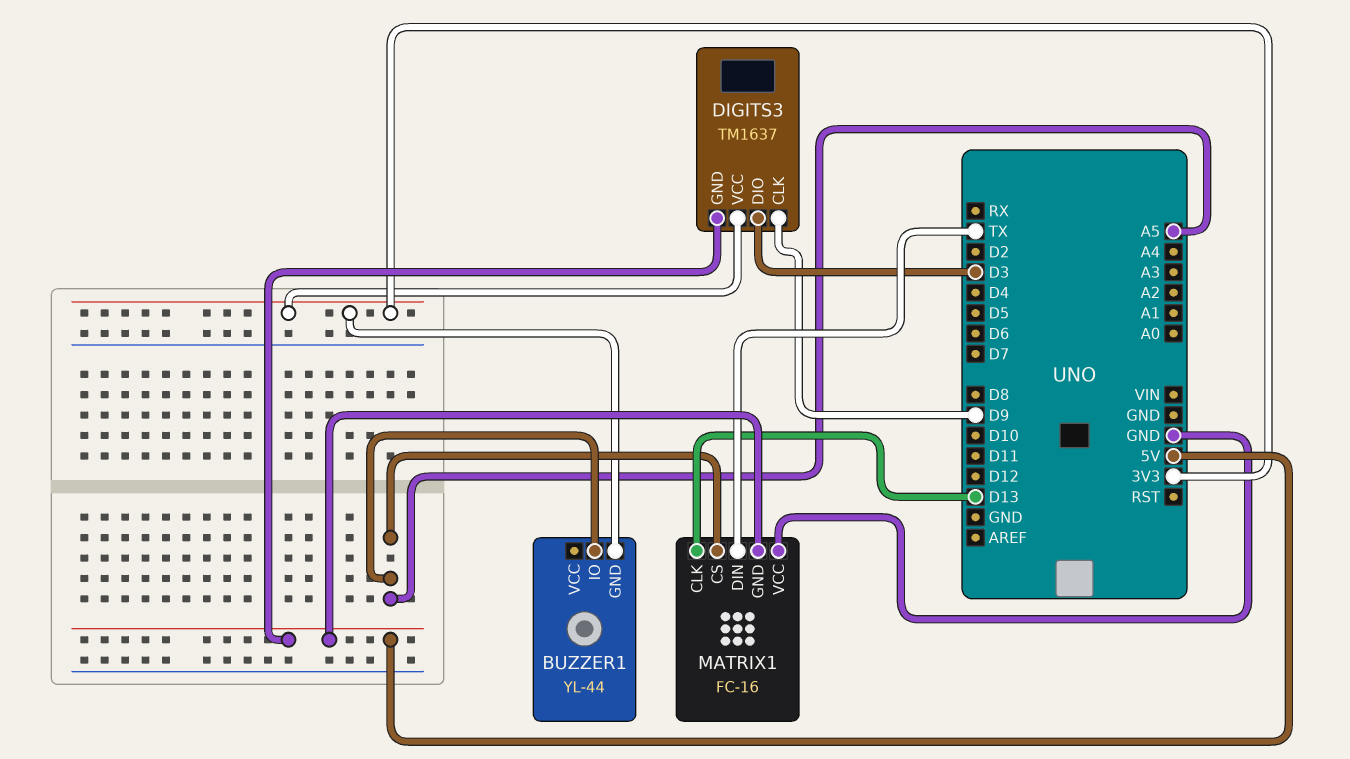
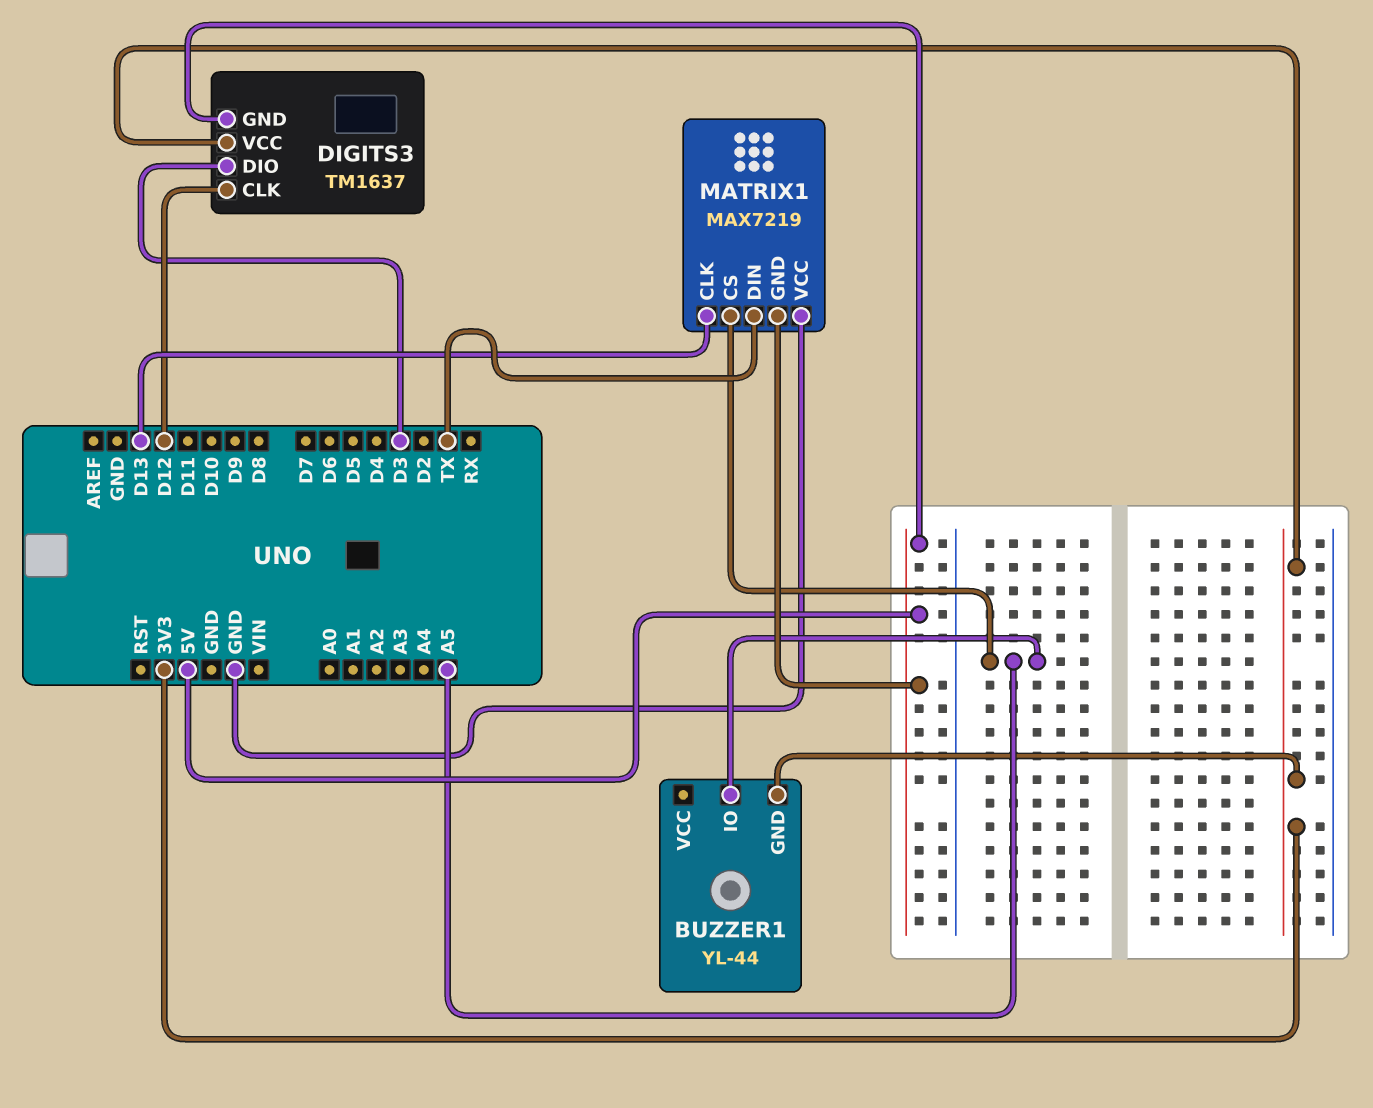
DIGITS3 pin CLK: D9 -> D12
MATRIX1: FC-16 -> MAX7219

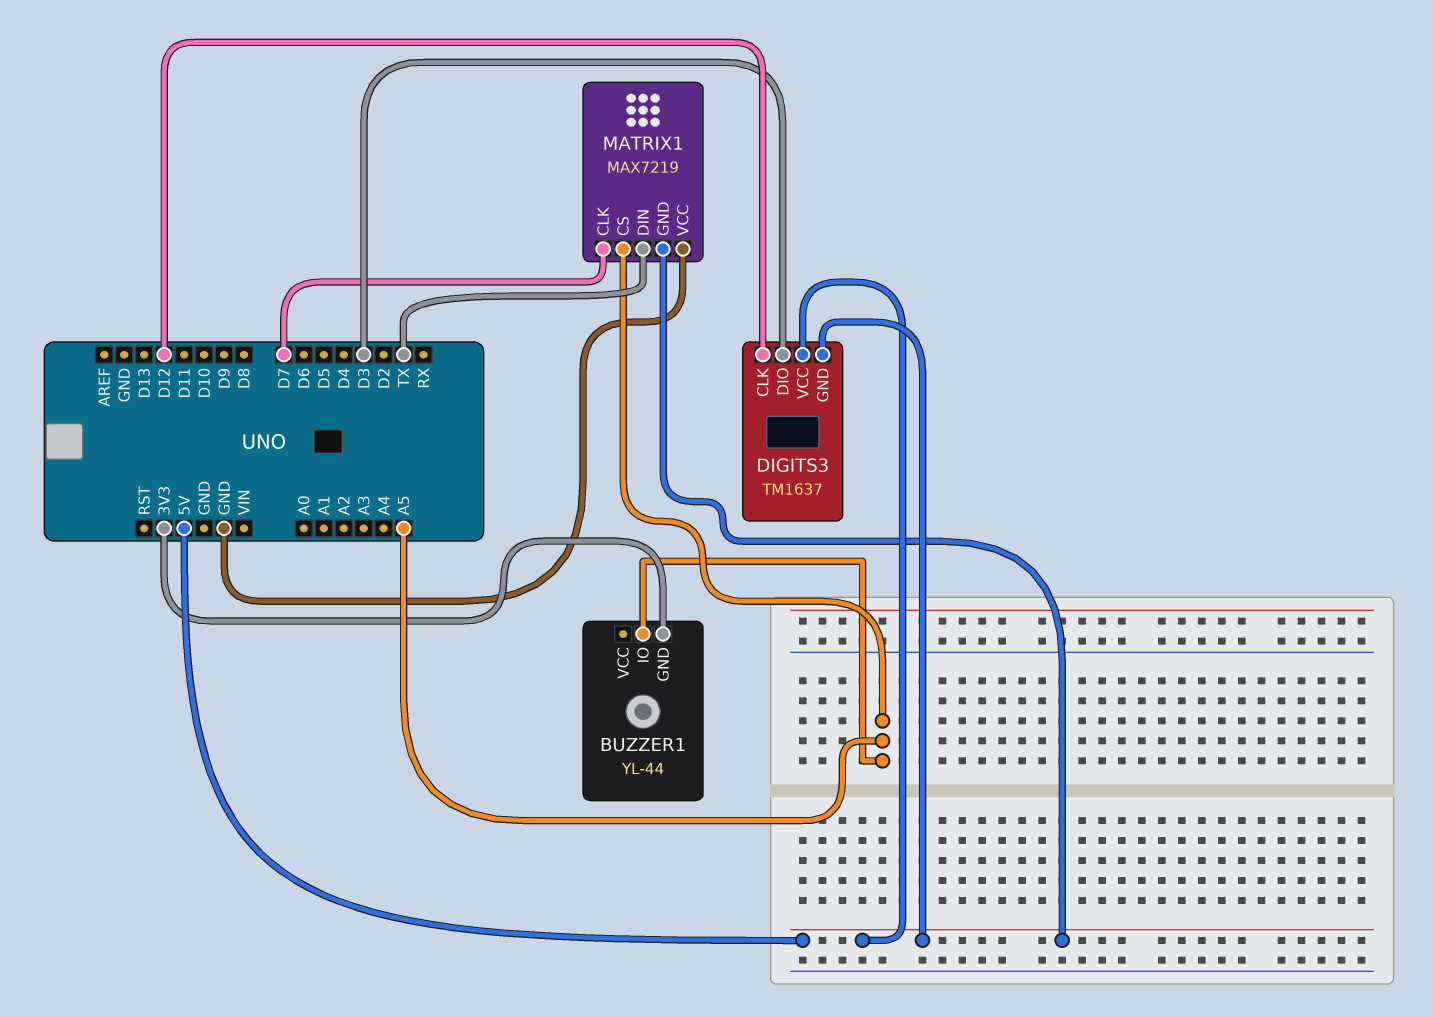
DIGITS3 pin VCC: 3V3 -> 5V
MATRIX1 pin CLK: D13 -> D7

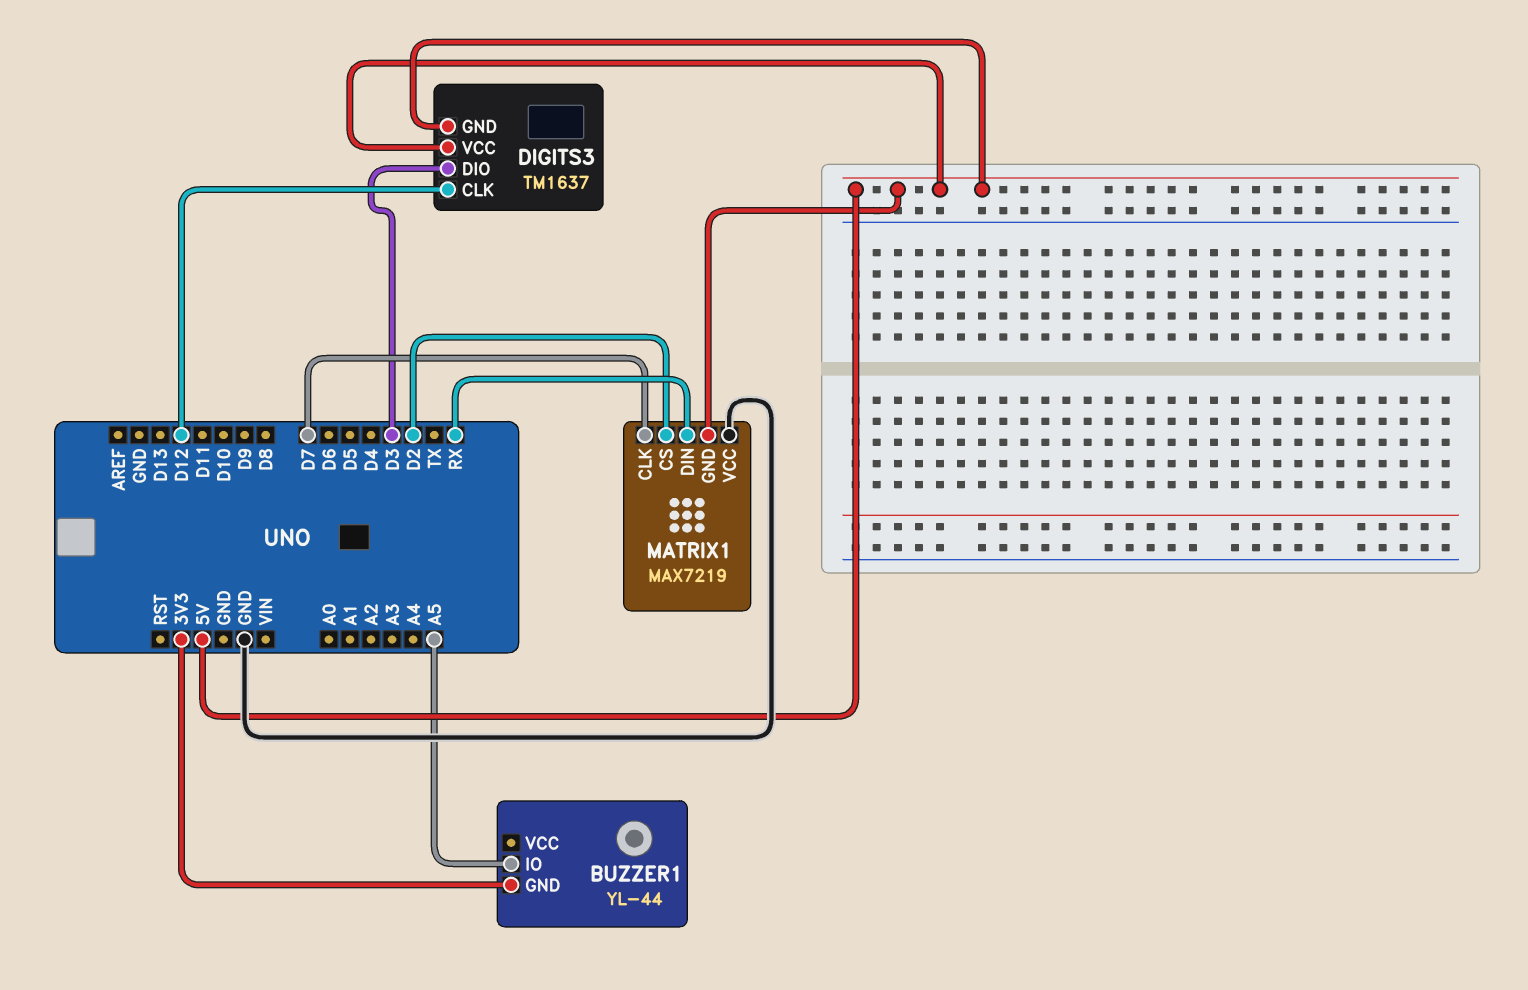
MATRIX1 pin CS: A5 -> D2
MATRIX1 pin DIN: TX -> RX

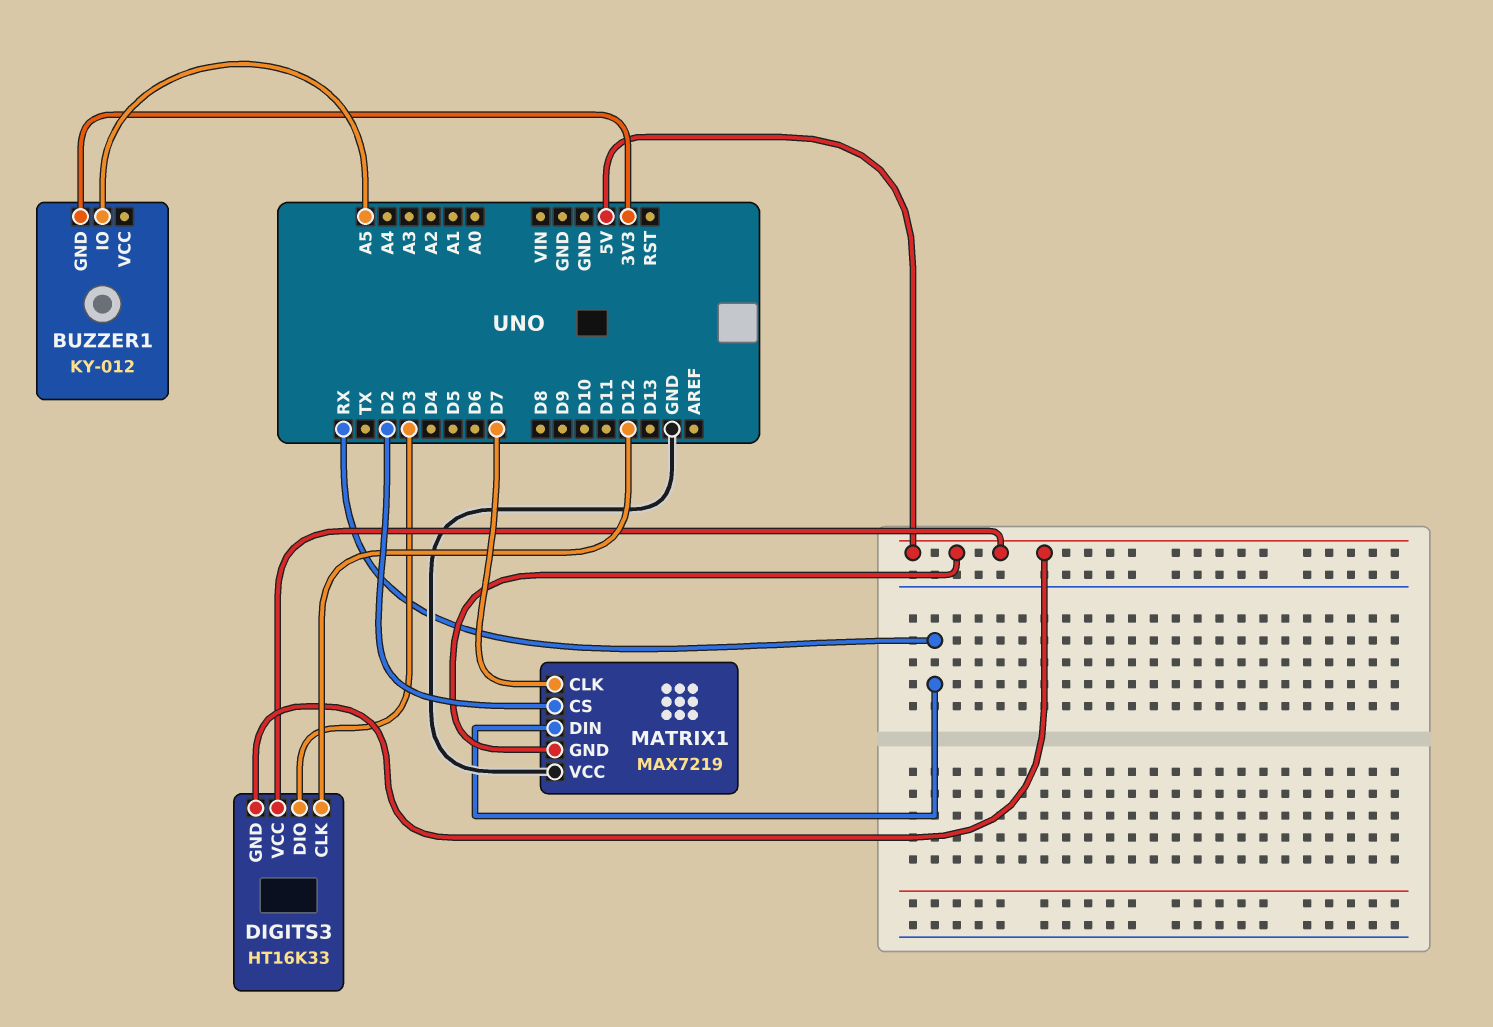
BUZZER1: YL-44 -> KY-012
DIGITS3: TM1637 -> HT16K33

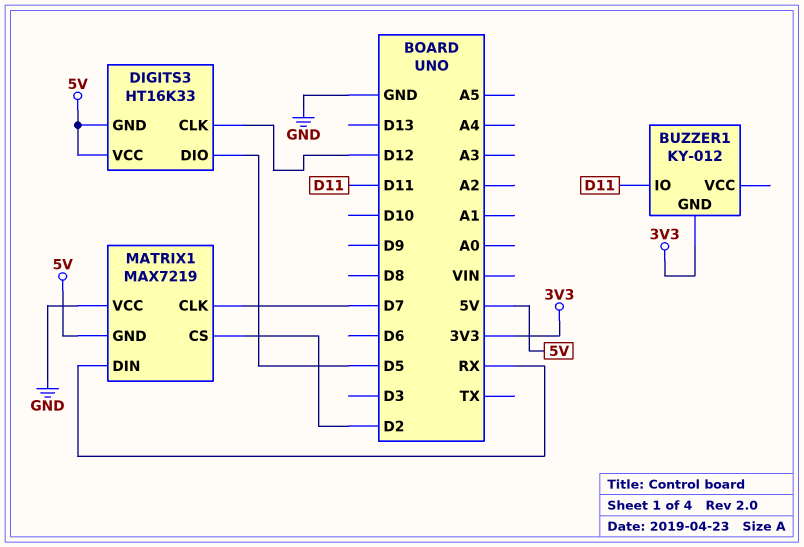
BUZZER1 pin IO: A5 -> D11
DIGITS3 pin DIO: D3 -> D5

